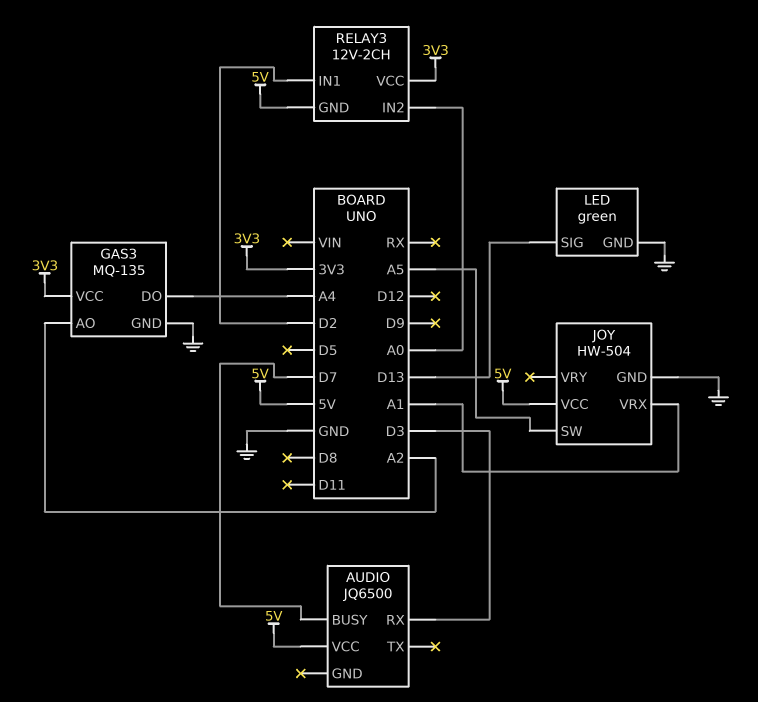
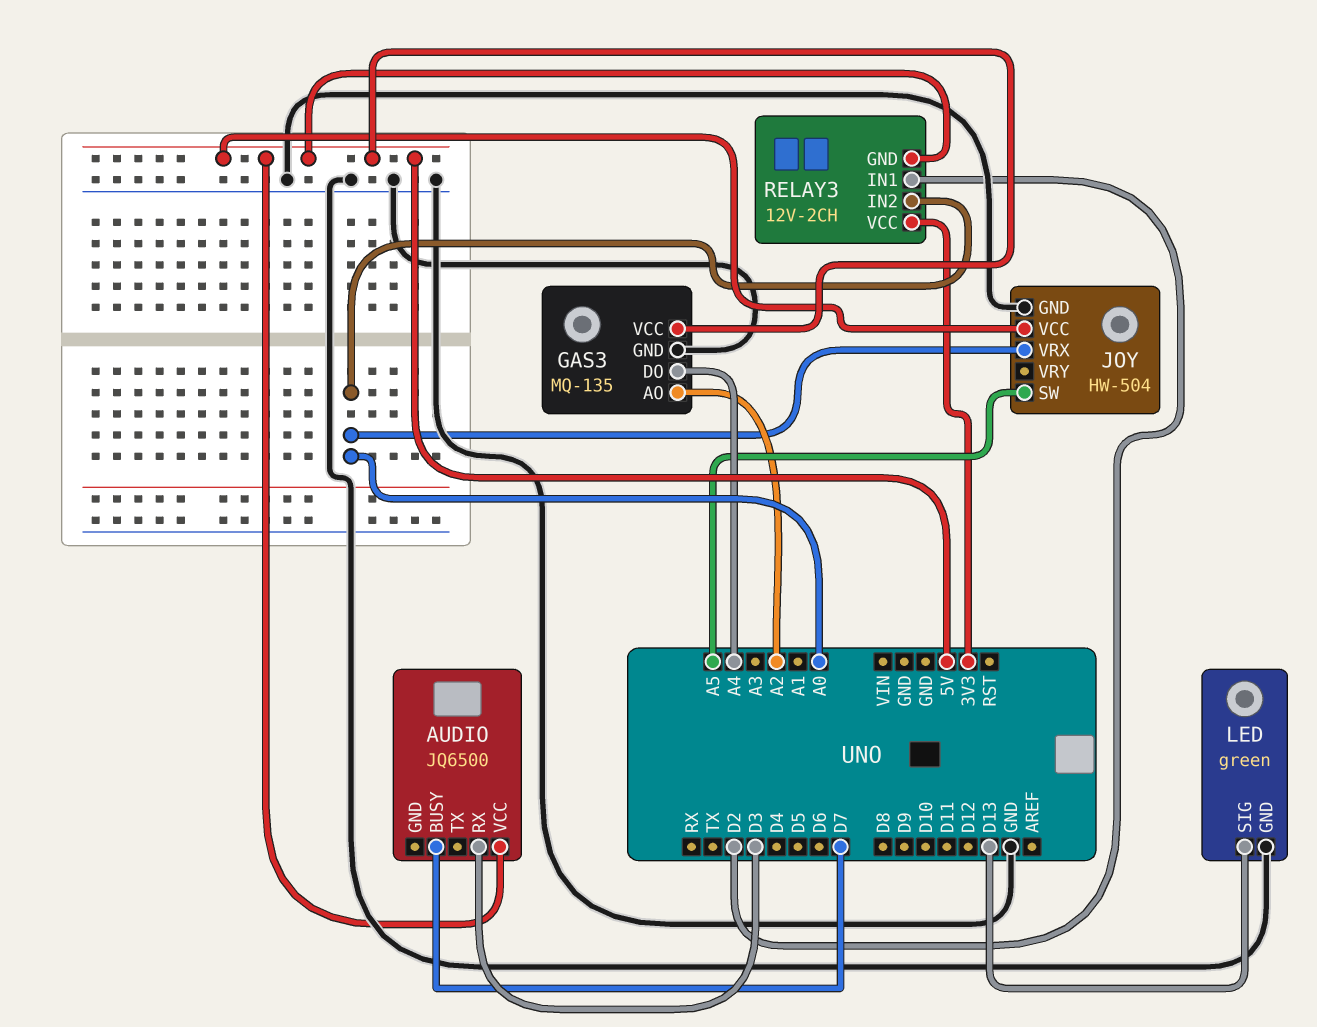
GAS3 pin VCC: 3V3 -> 5V
JOY pin VRX: A1 -> A0

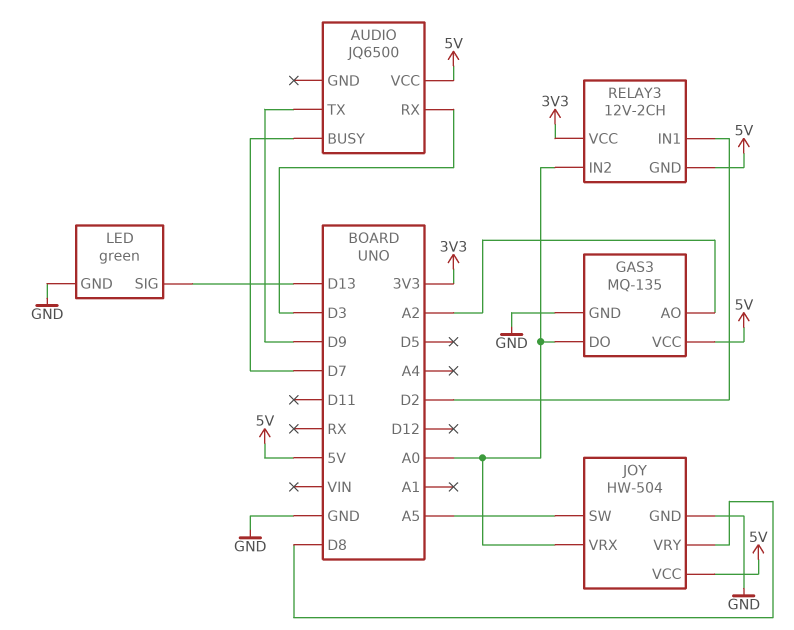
AUDIO pin TX: none -> D9
GAS3 pin DO: A4 -> A0
JOY pin VRY: none -> D8

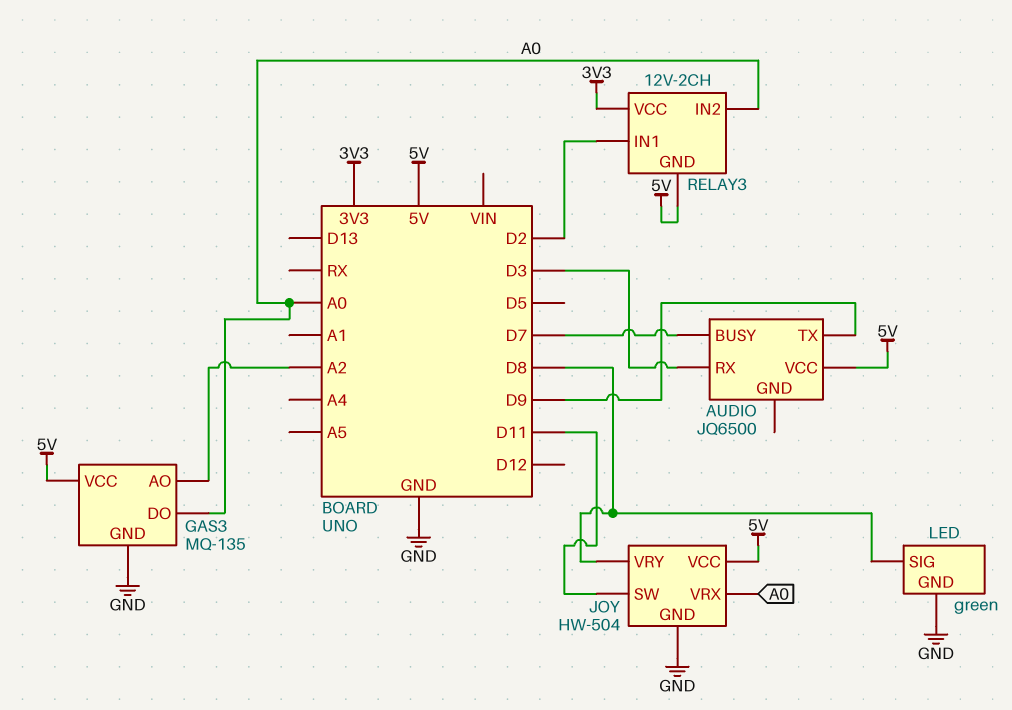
JOY pin SW: A5 -> D11
LED pin SIG: D13 -> D8

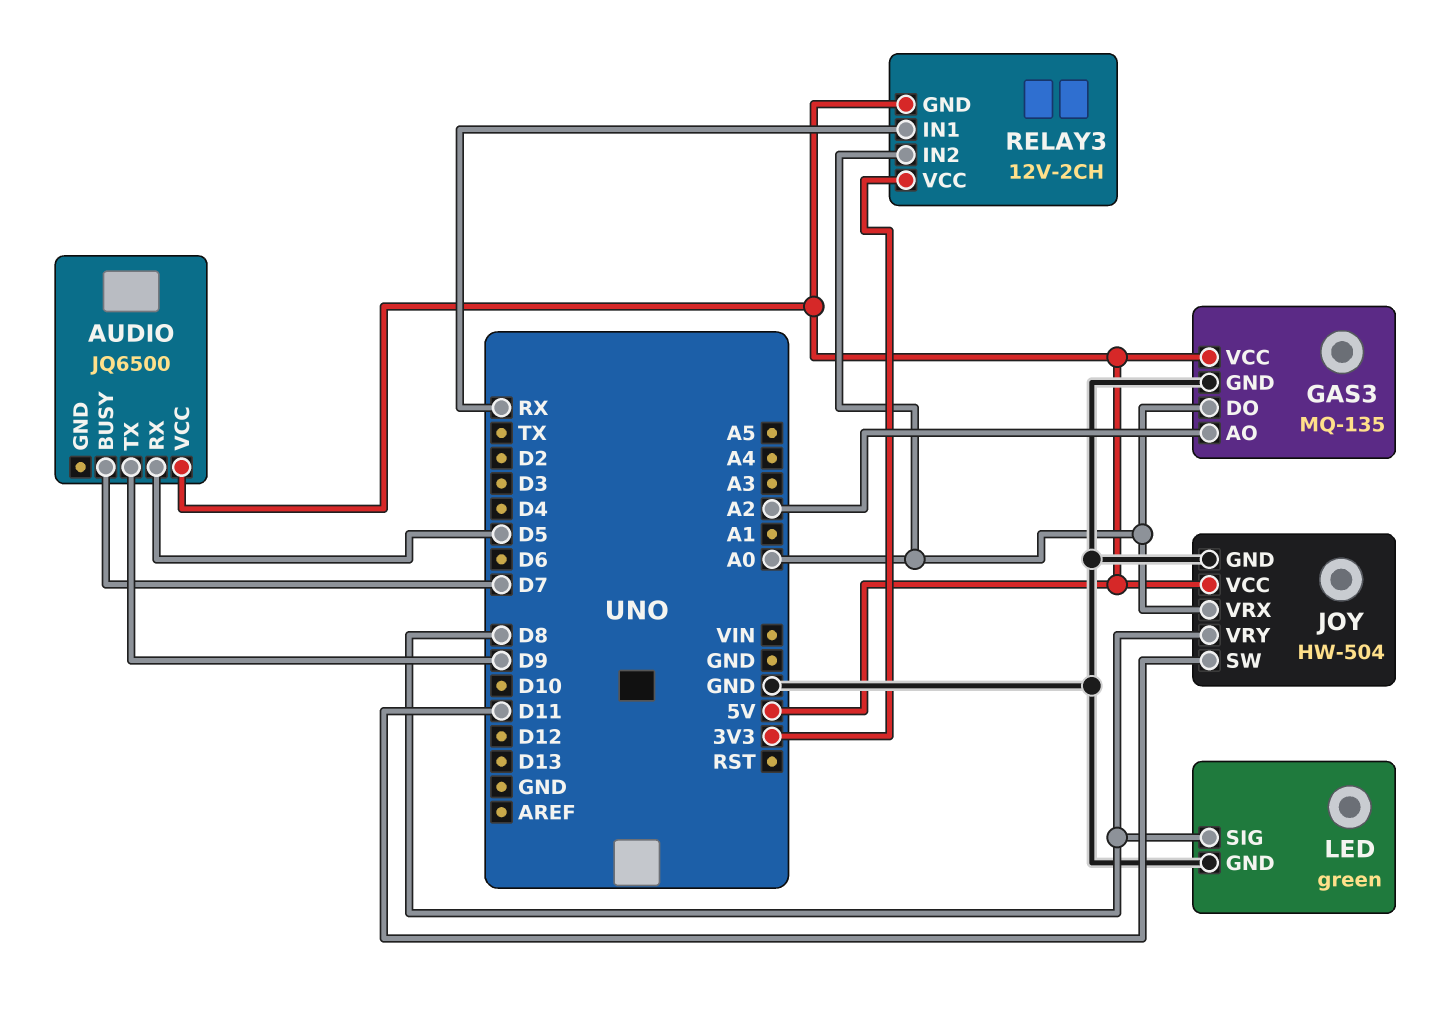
AUDIO pin RX: D3 -> D5
RELAY3 pin IN1: D2 -> RX

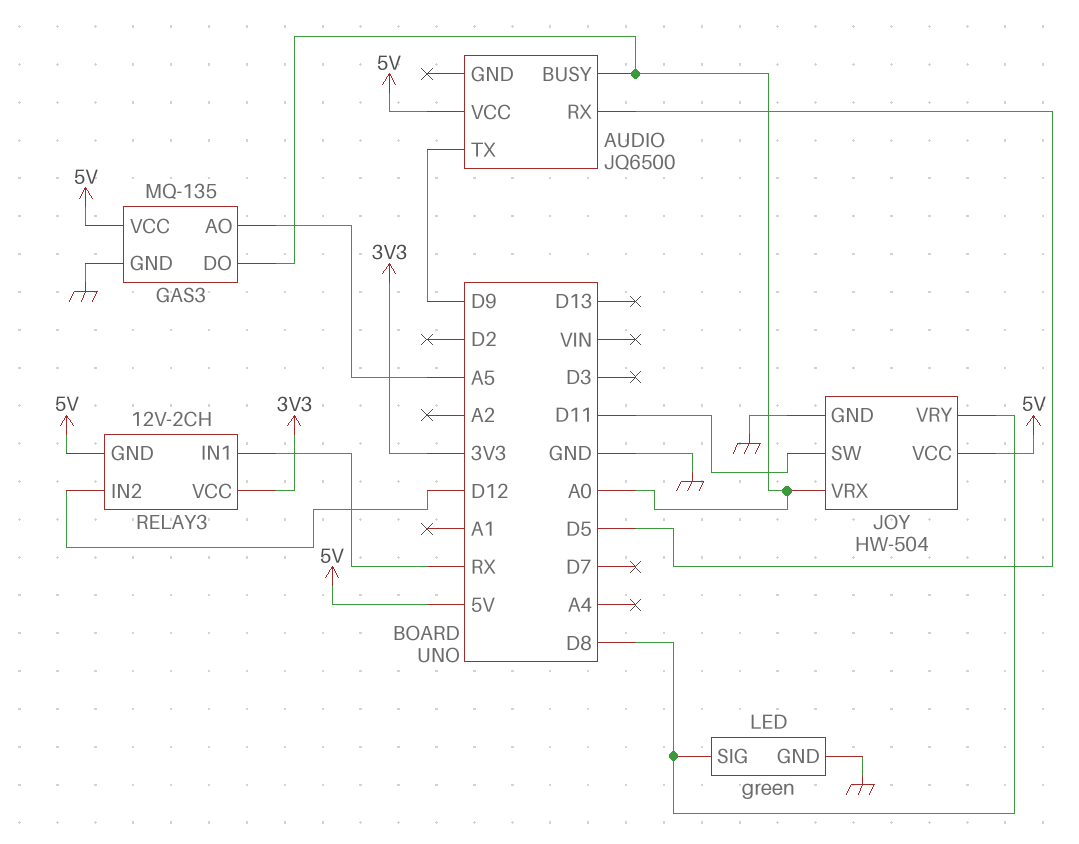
AUDIO pin BUSY: D7 -> A0
GAS3 pin AO: A2 -> A5
RELAY3 pin IN2: A0 -> D12

